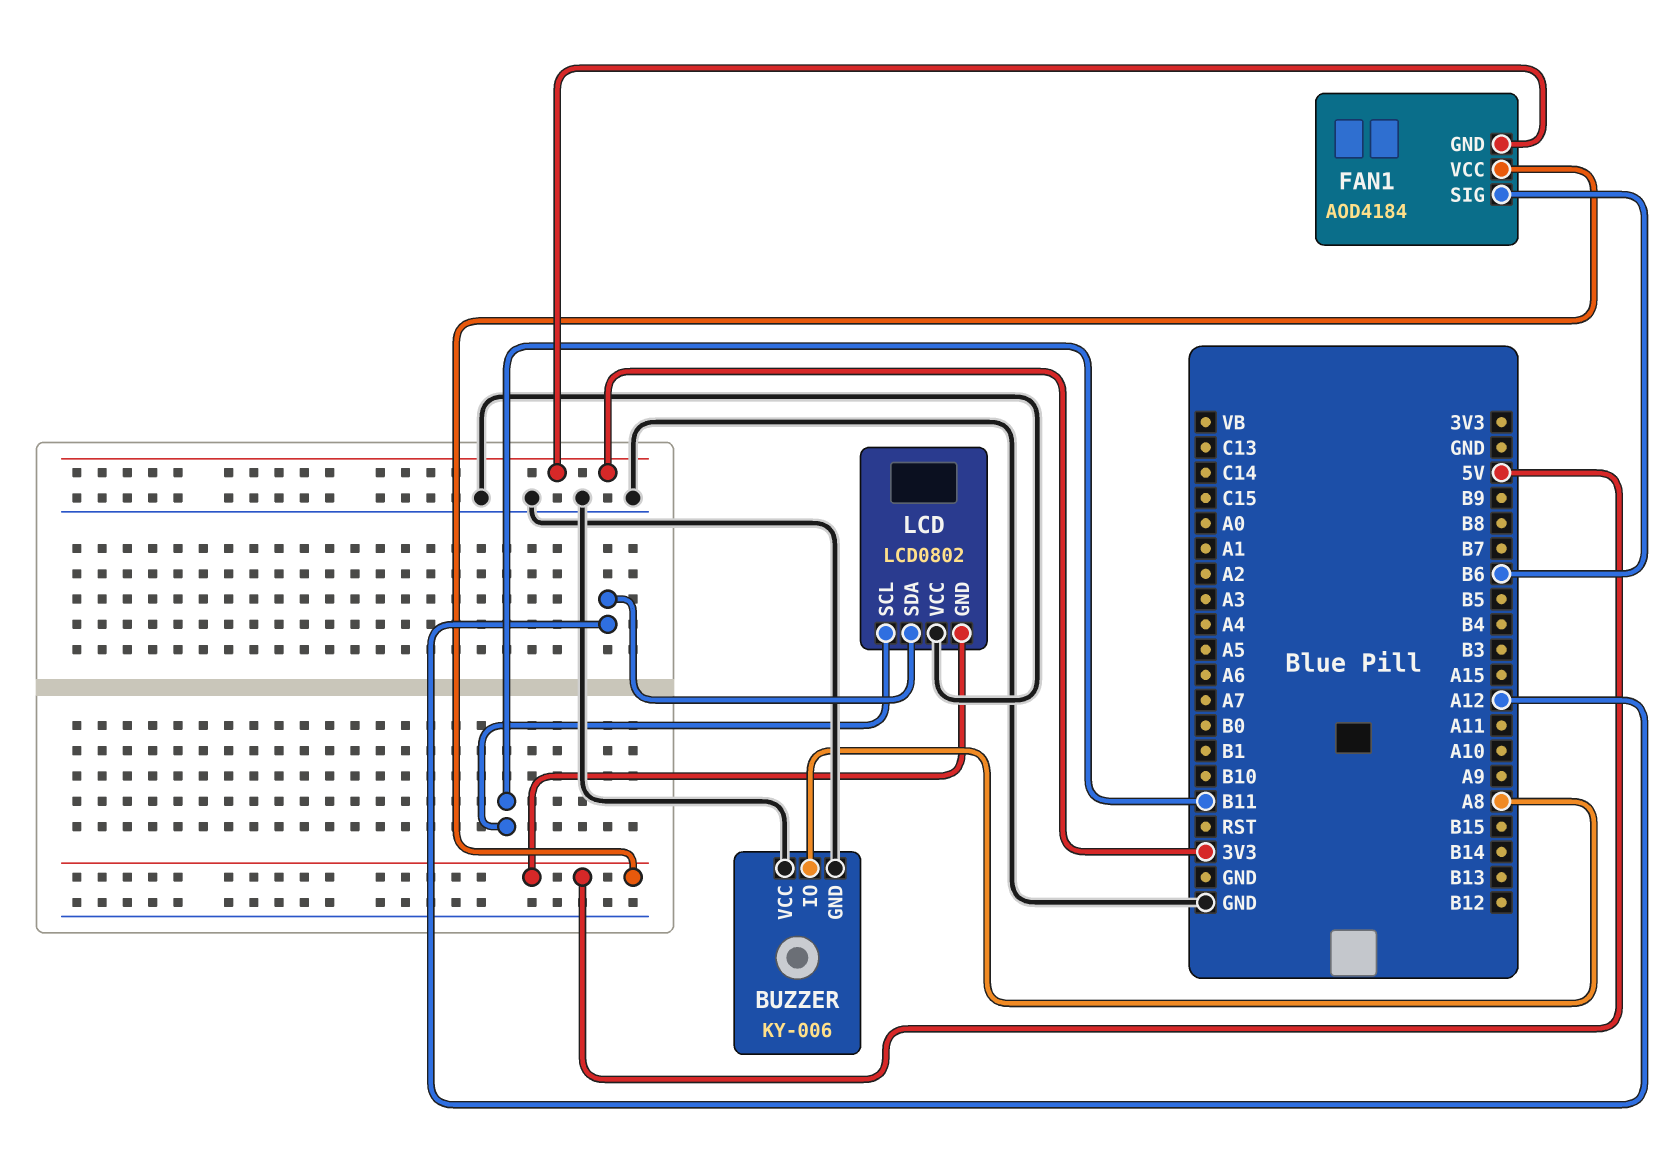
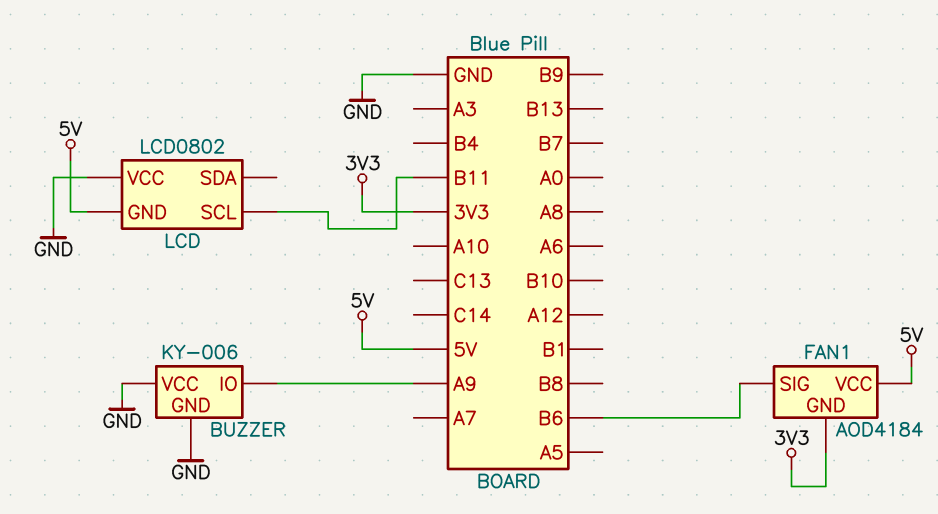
BUZZER pin IO: A8 -> A9
LCD pin SDA: A12 -> none

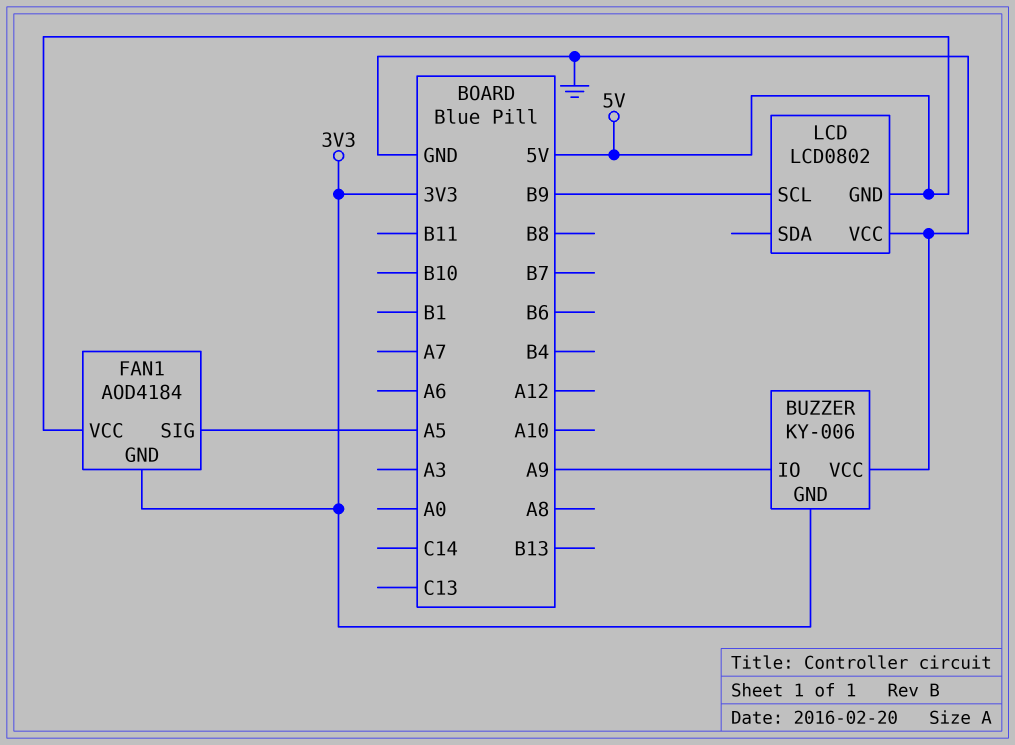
BUZZER pin GND: GND -> 3V3
FAN1 pin SIG: B6 -> A5
LCD pin SCL: B11 -> B9

